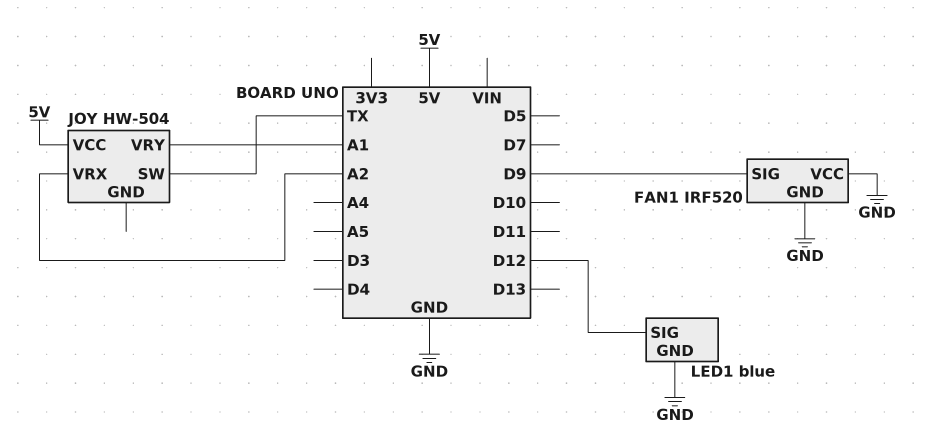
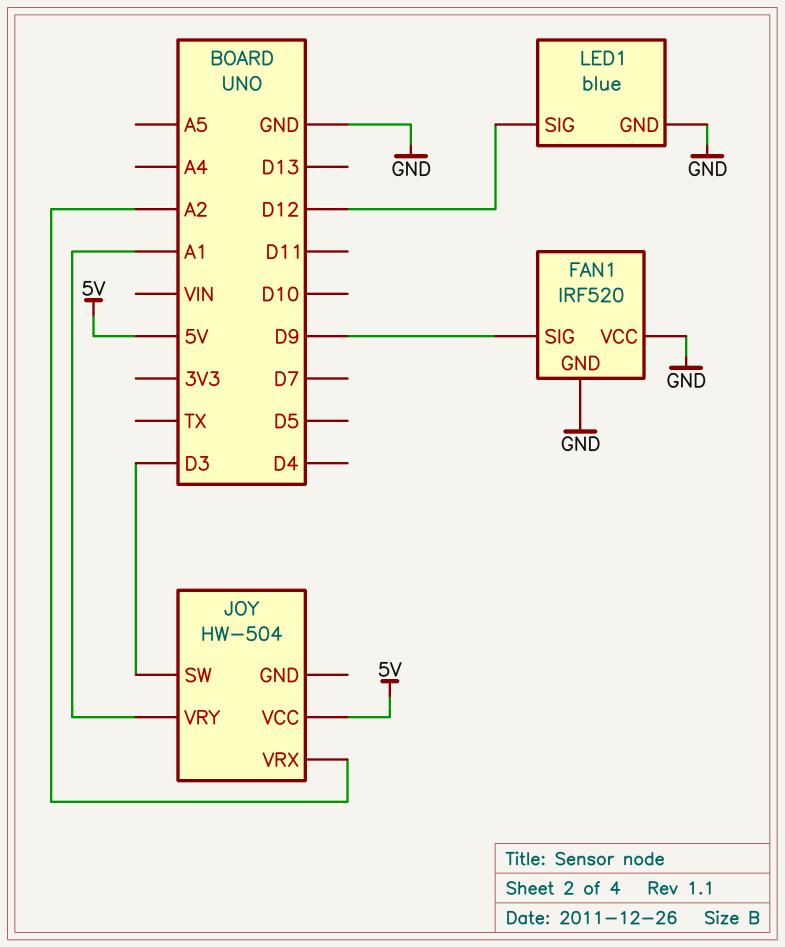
JOY pin SW: TX -> D3

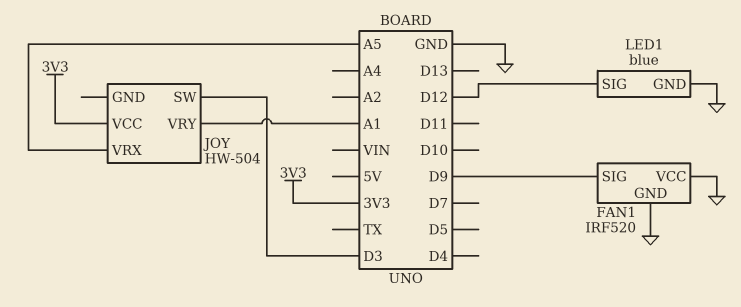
JOY pin VCC: 5V -> 3V3
JOY pin VRX: A2 -> A5

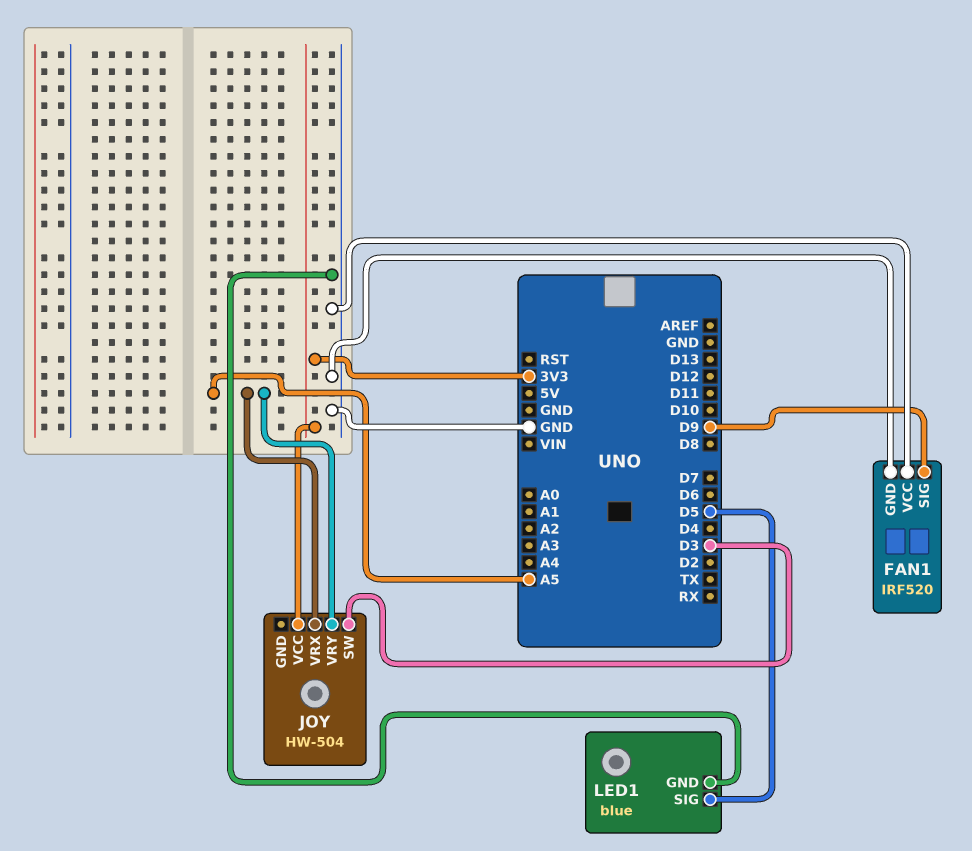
JOY pin VRY: A1 -> A5
LED1 pin SIG: D12 -> D5

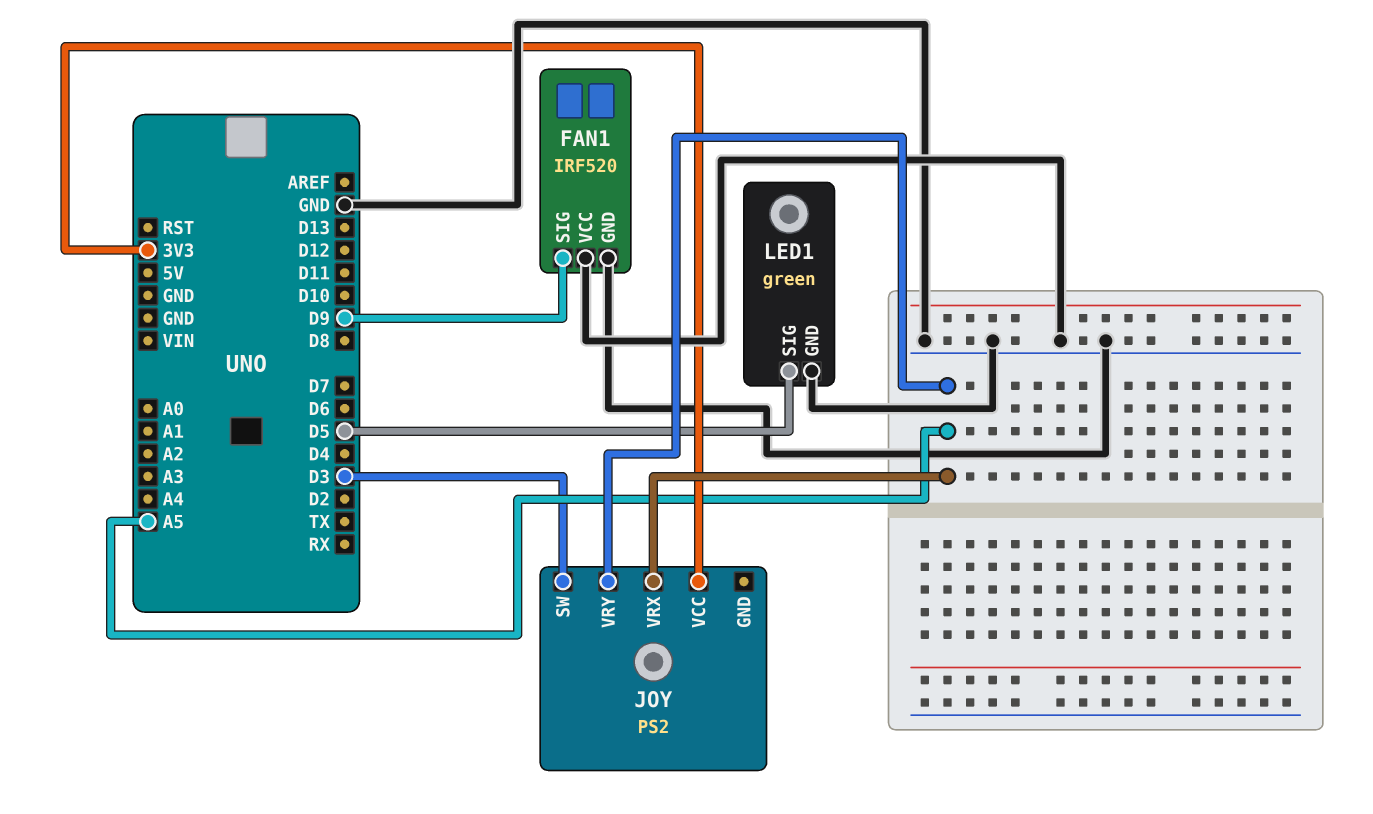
JOY: HW-504 -> PS2
LED1: blue -> green

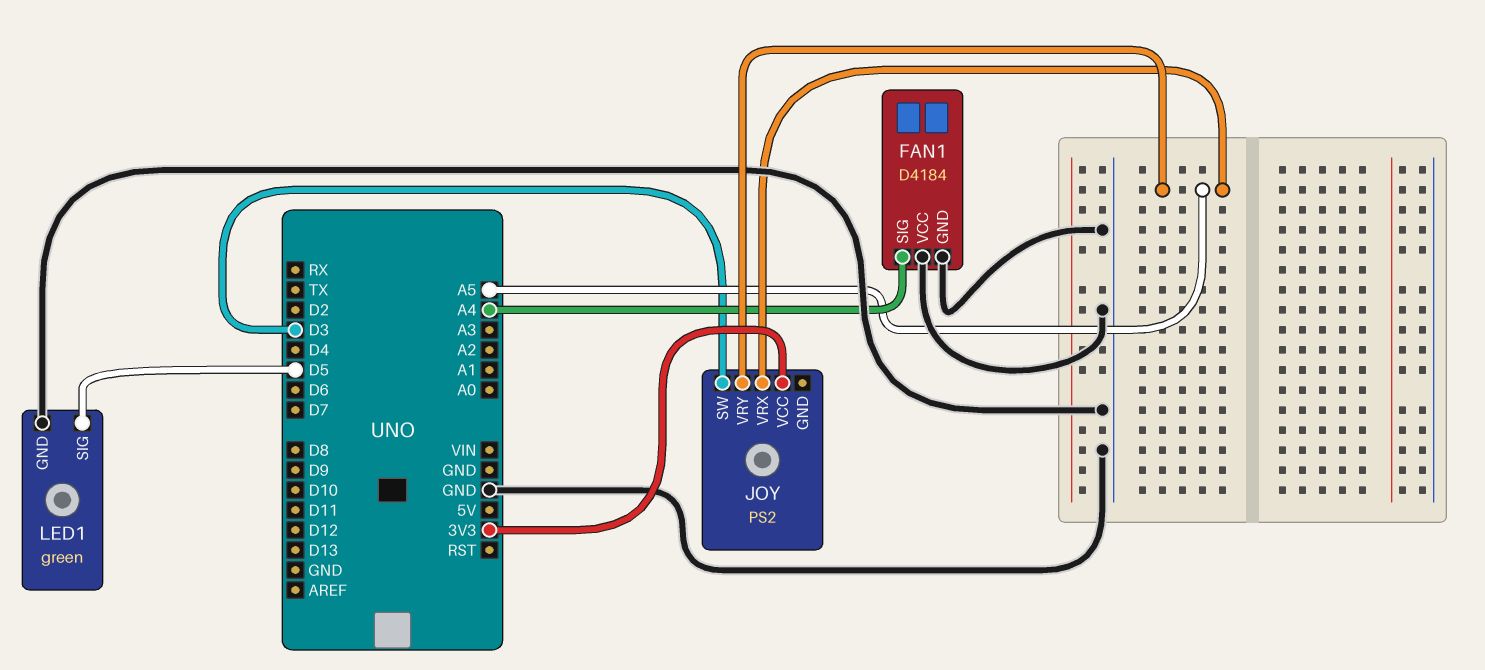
FAN1: IRF520 -> D4184
FAN1 pin SIG: D9 -> A4

